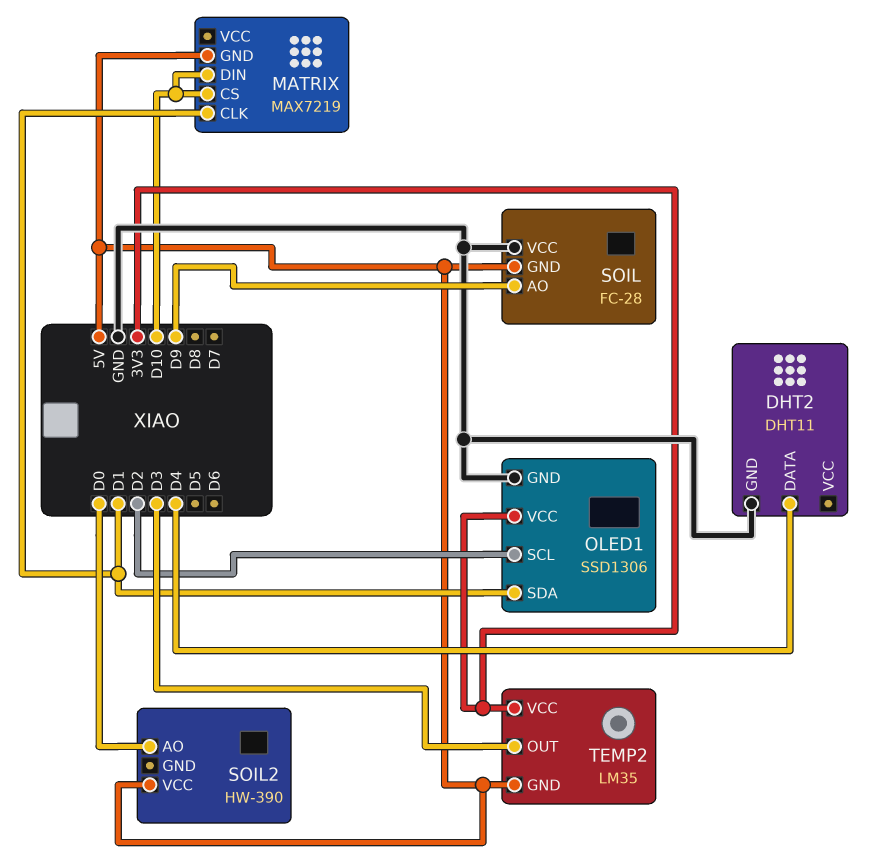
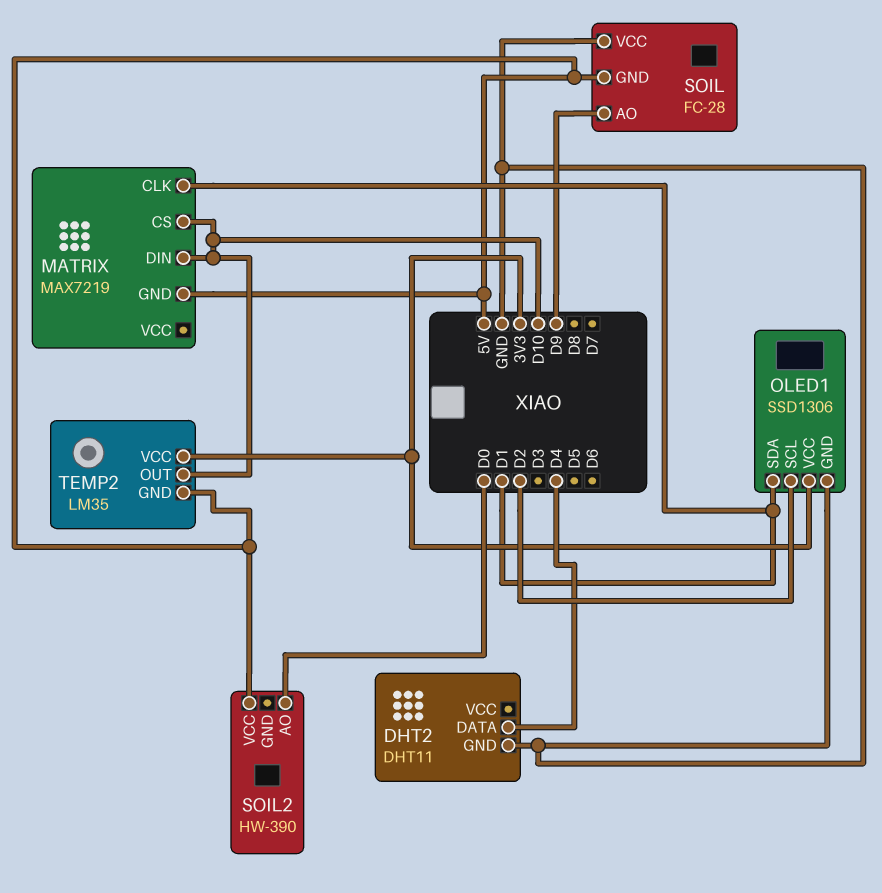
TEMP2 pin OUT: D3 -> D10

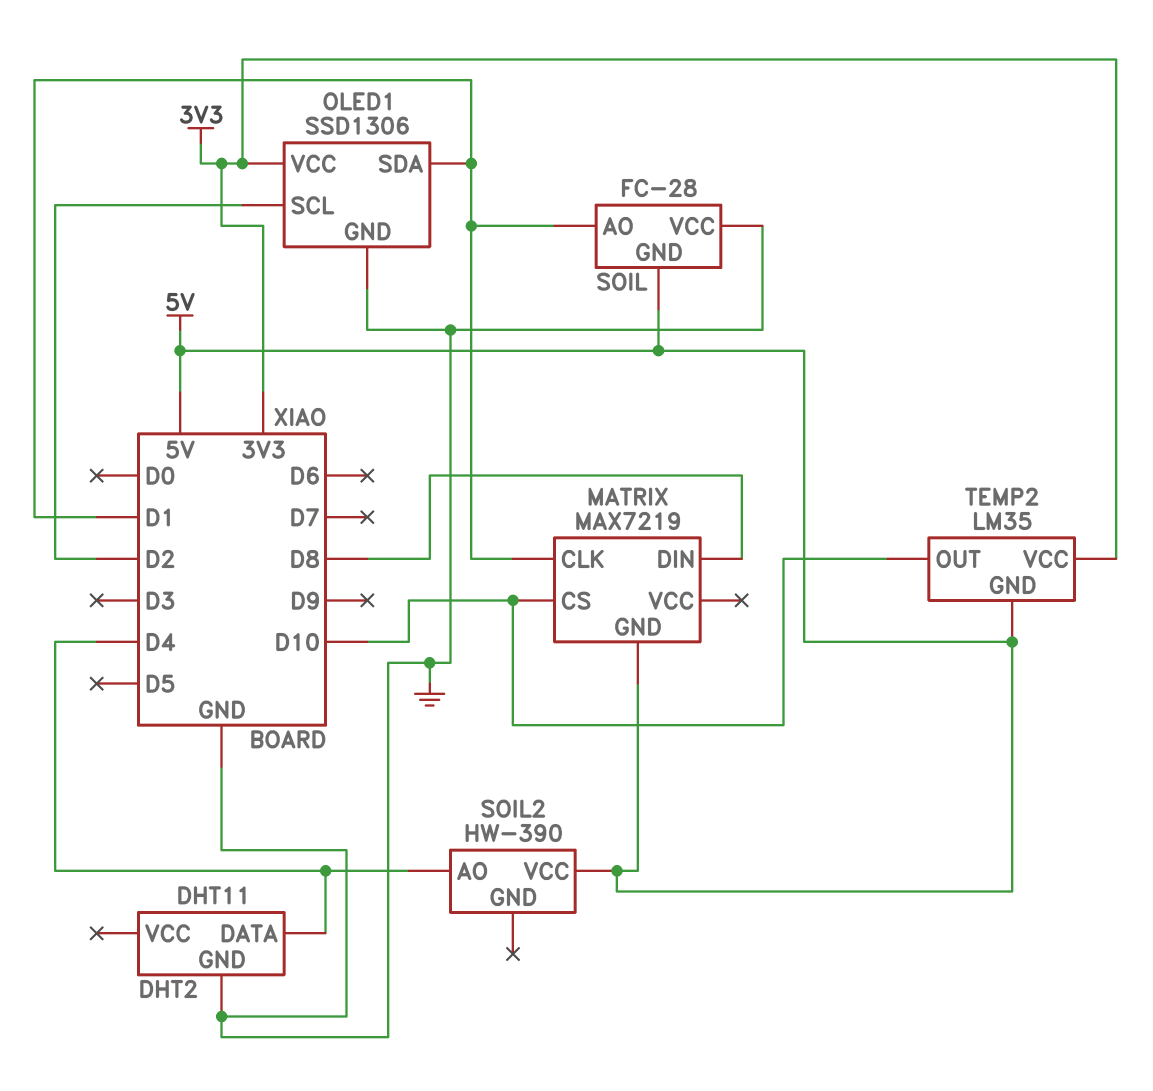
MATRIX pin DIN: D10 -> D8
SOIL pin AO: D9 -> D1
SOIL2 pin AO: D0 -> D4

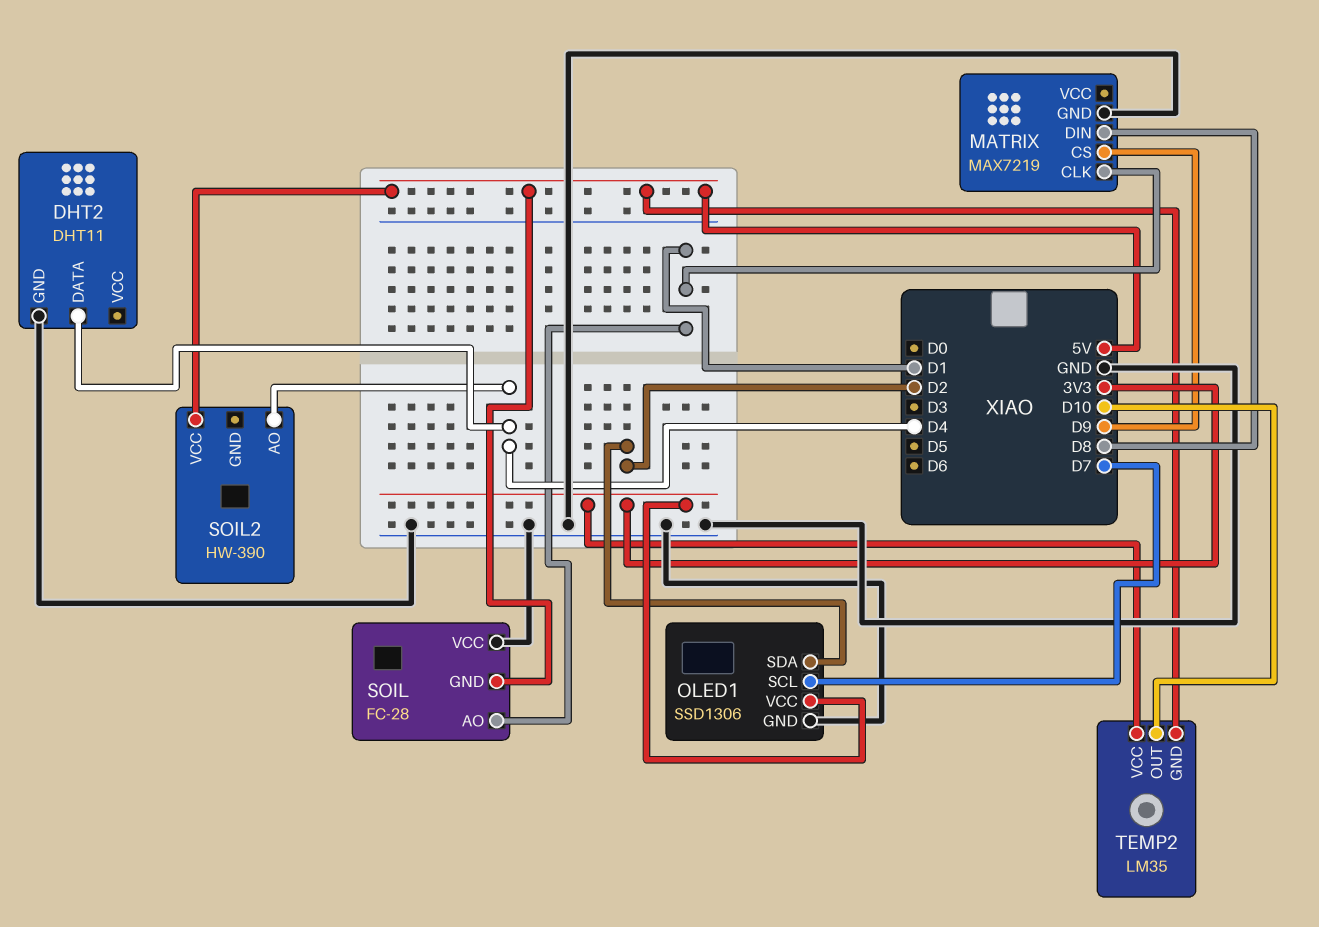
MATRIX pin CS: D10 -> D9
MATRIX pin GND: 5V -> GND
OLED1 pin SCL: D2 -> D7
OLED1 pin SDA: D1 -> D2

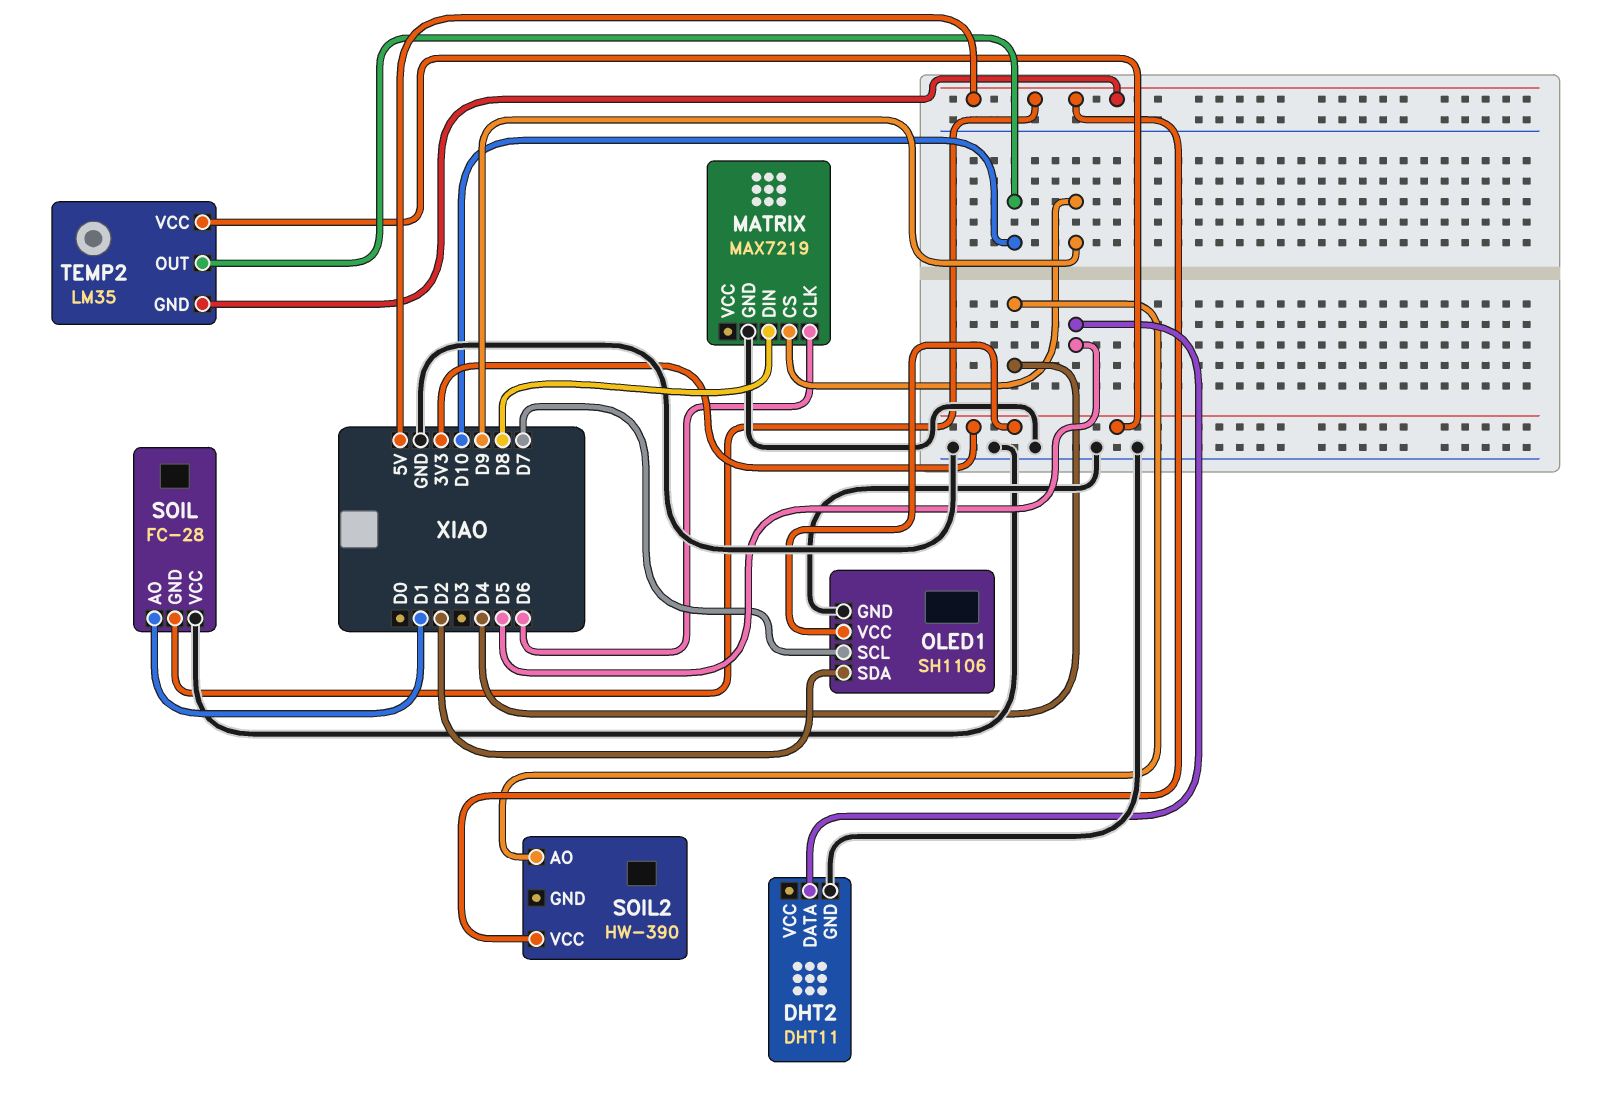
DHT2 pin DATA: D4 -> D5
MATRIX pin CLK: D1 -> D6
OLED1: SSD1306 -> SH1106

